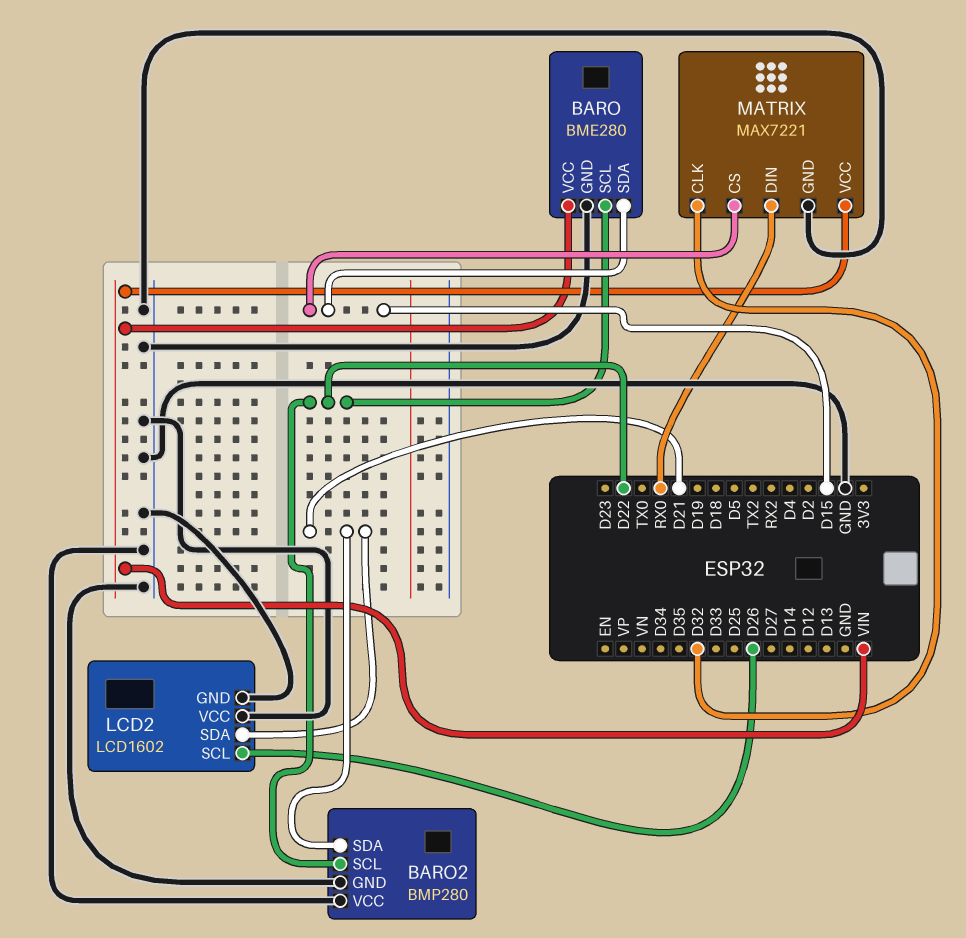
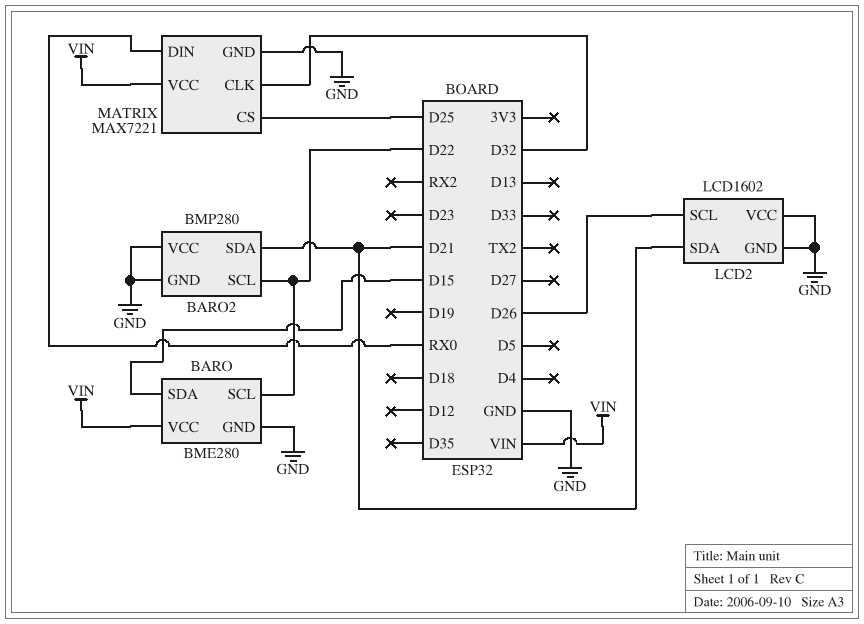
MATRIX pin CS: D15 -> D25

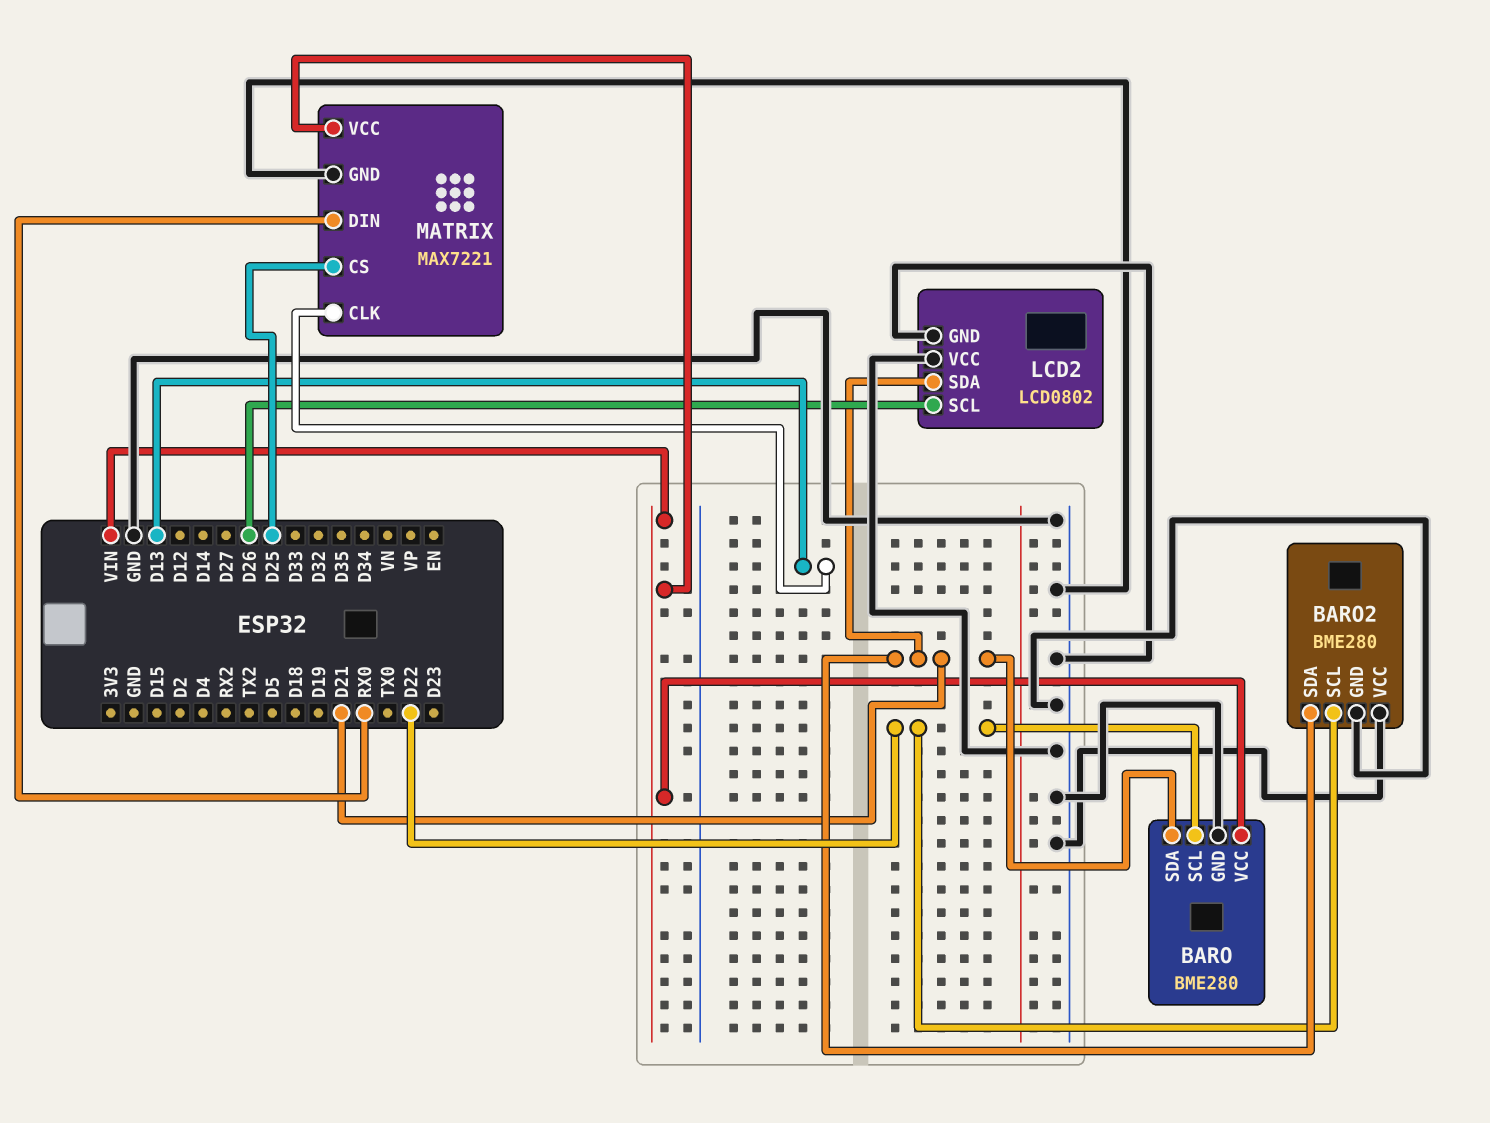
BARO pin SDA: D15 -> D21
BARO2: BMP280 -> BME280
LCD2: LCD1602 -> LCD0802
MATRIX pin CLK: D32 -> D13

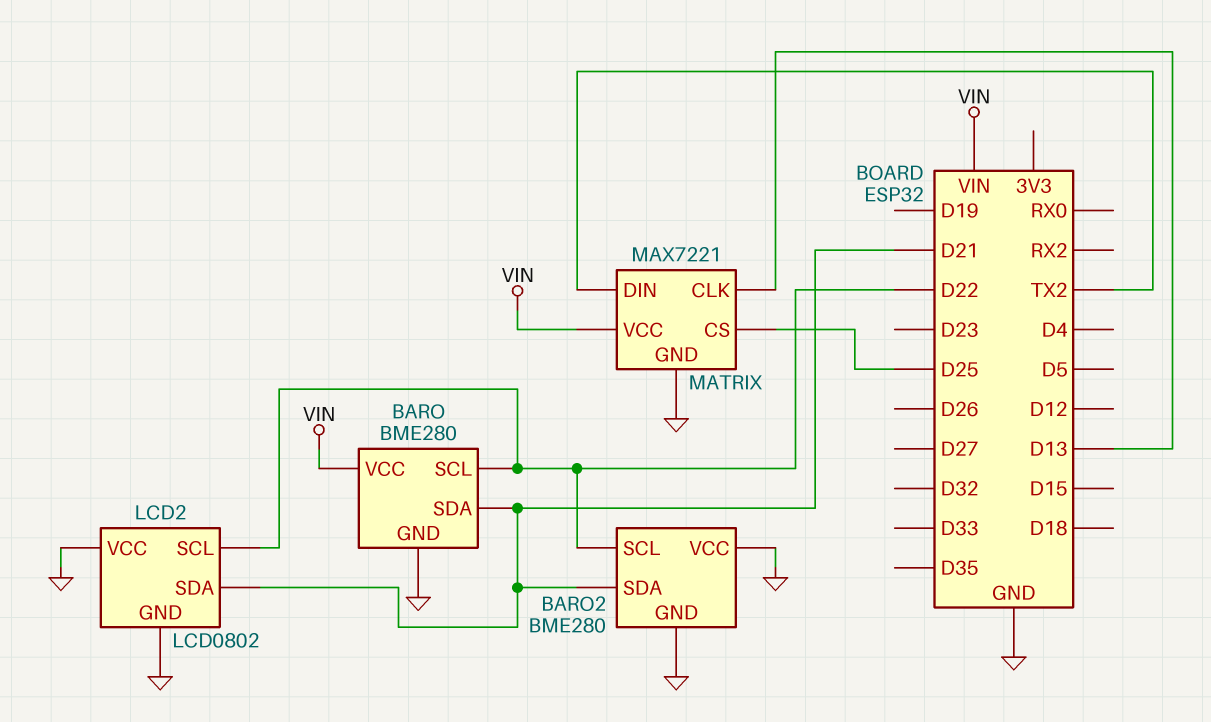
LCD2 pin SCL: D26 -> D22
MATRIX pin DIN: RX0 -> TX2

